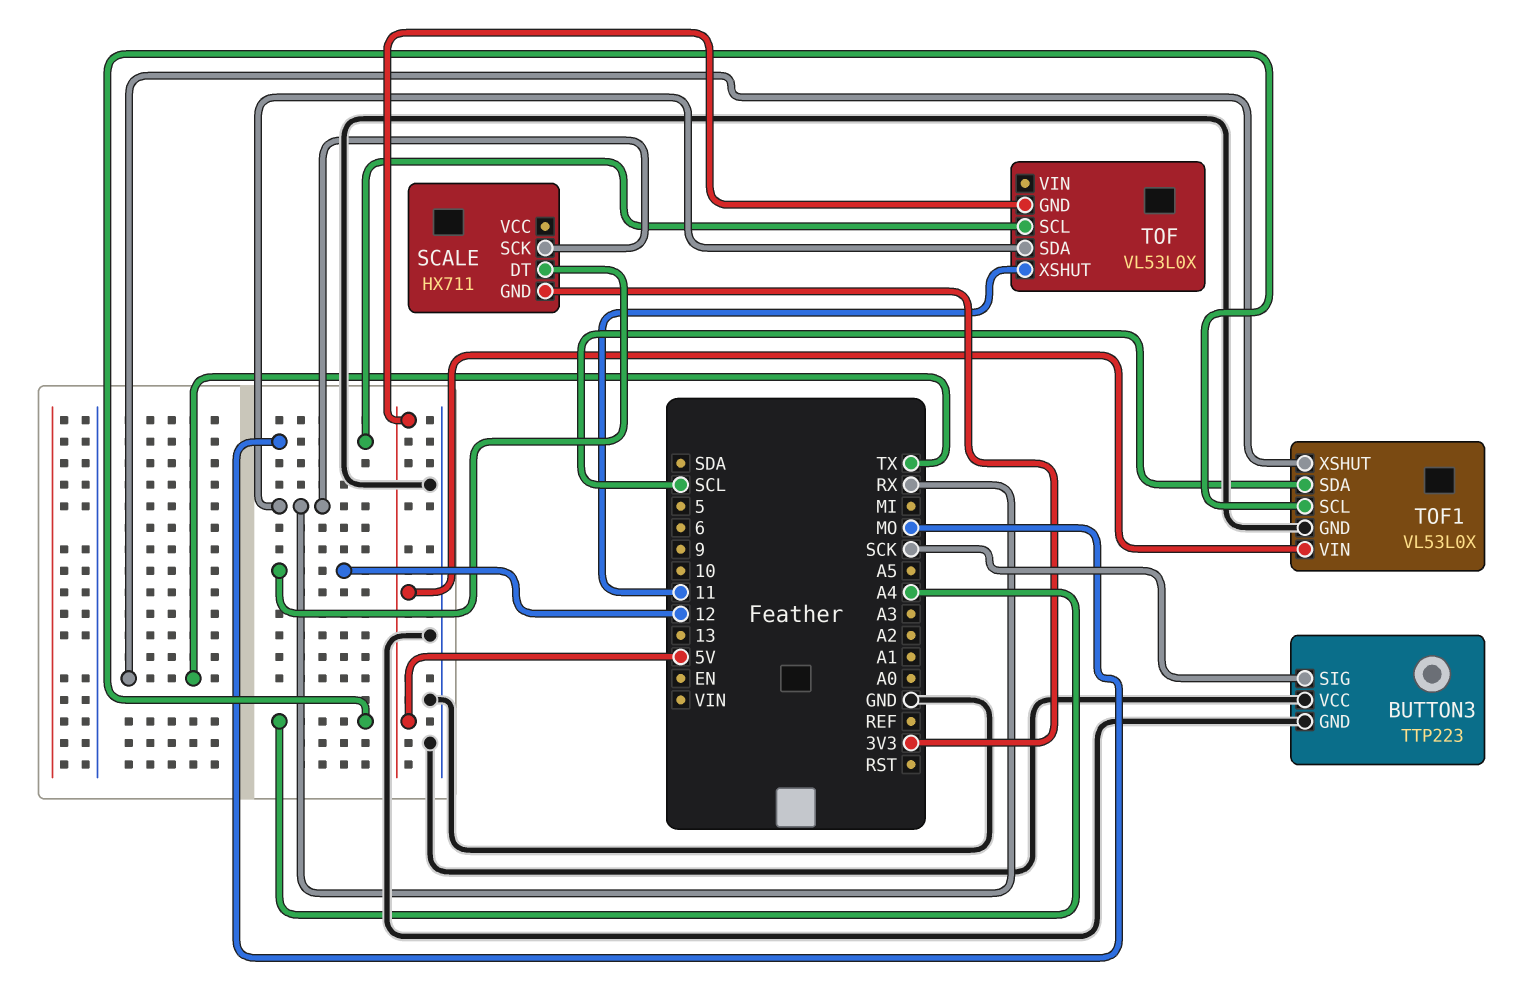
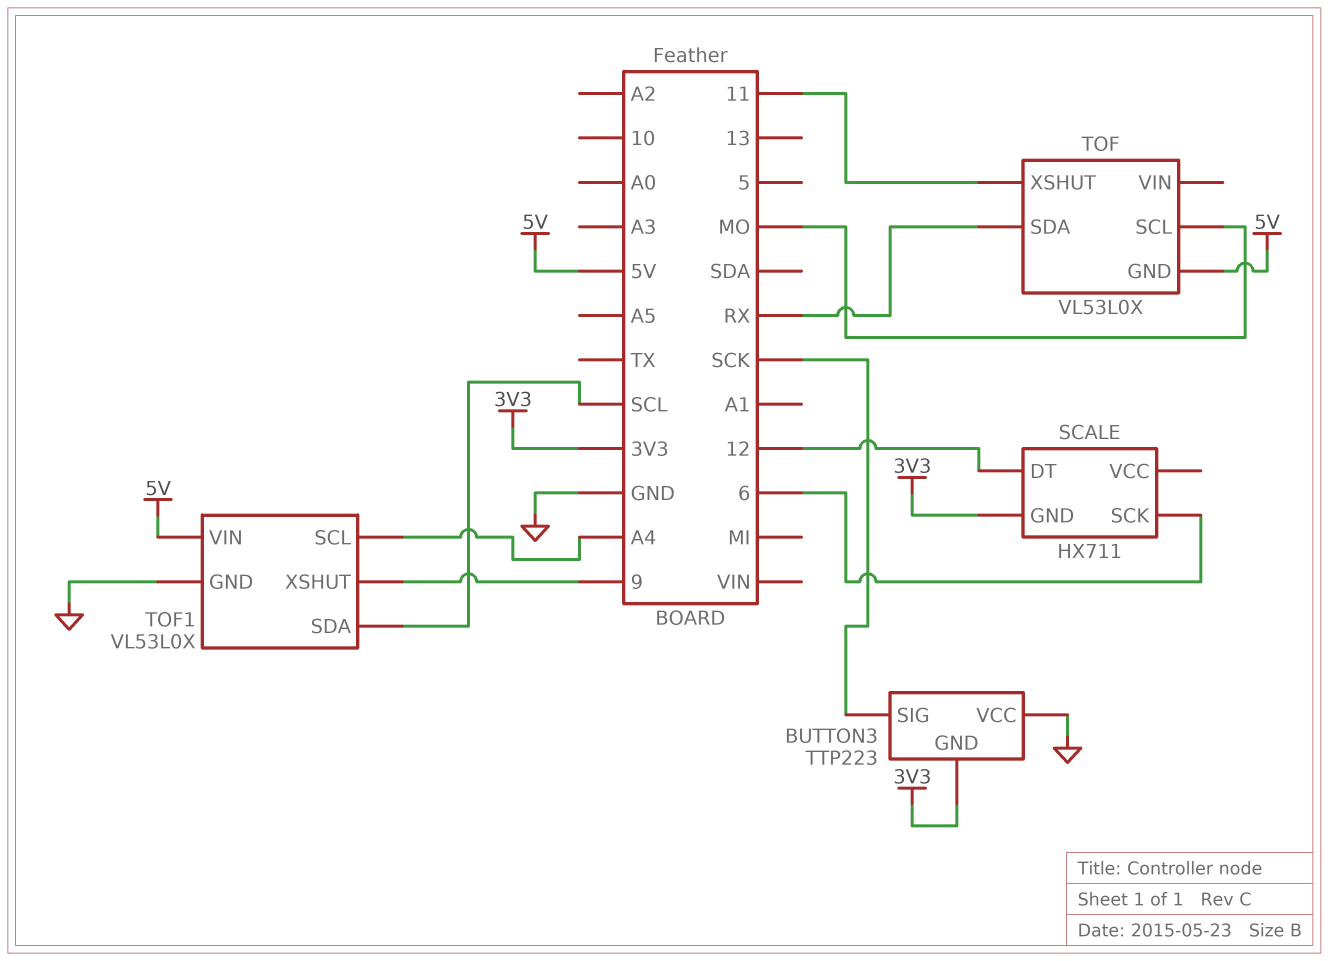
BUTTON3 pin GND: GND -> 3V3
SCALE pin SCK: RX -> 6
TOF1 pin XSHUT: TX -> 9

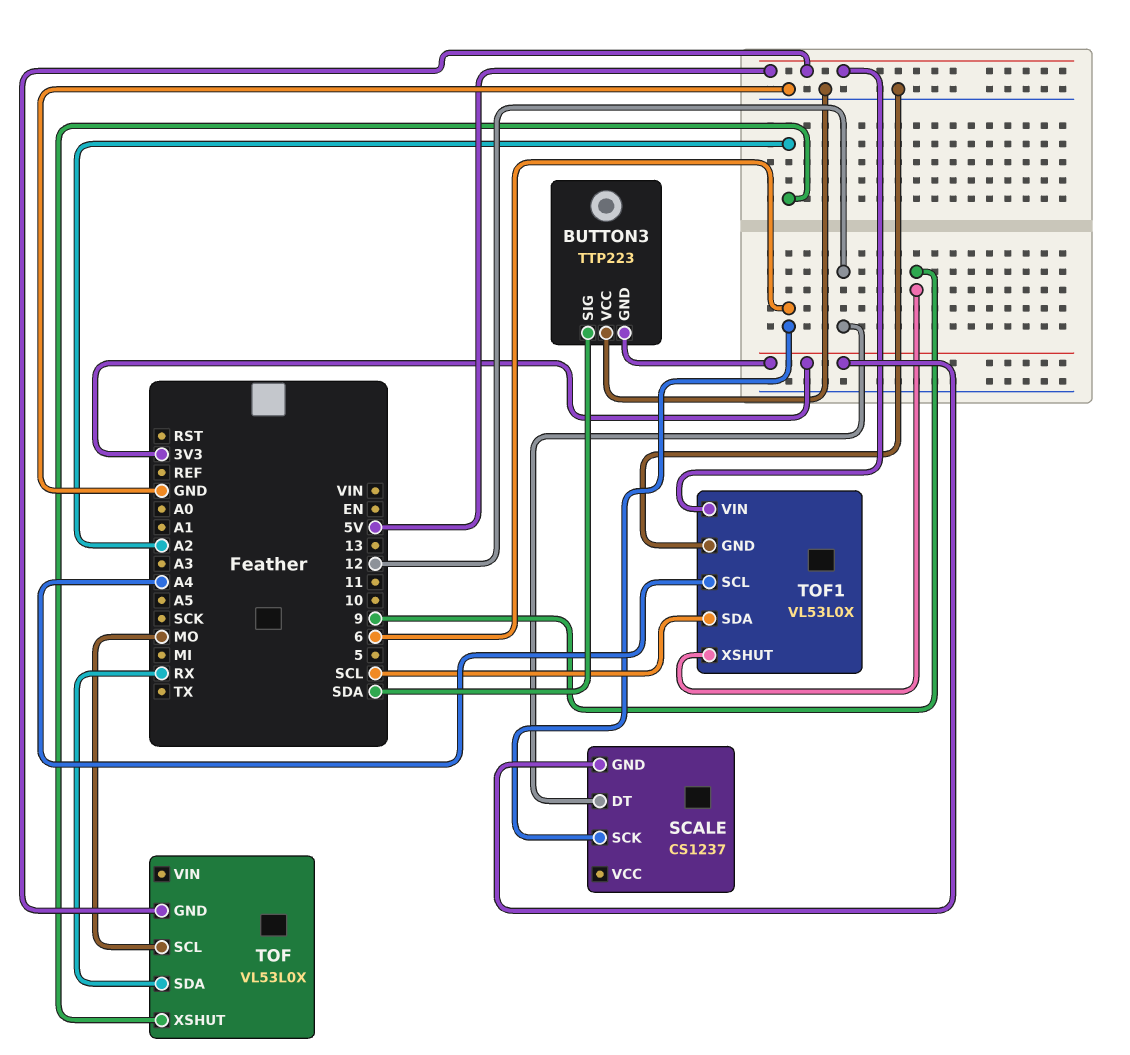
BUTTON3 pin SIG: SCK -> SDA
SCALE: HX711 -> CS1237
TOF pin XSHUT: 11 -> A2

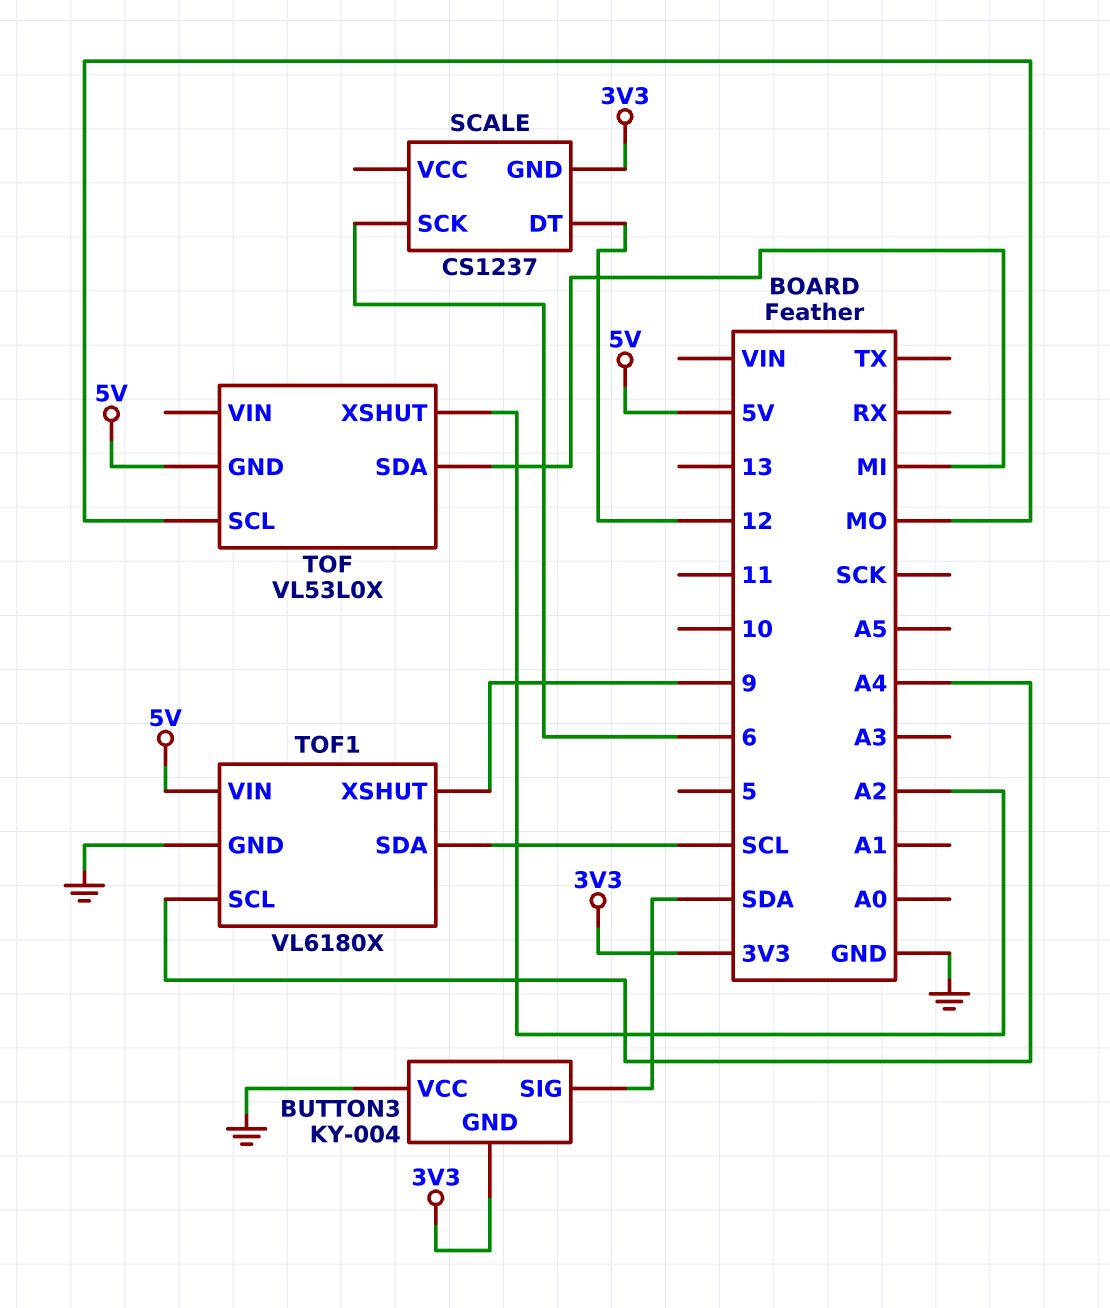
BUTTON3: TTP223 -> KY-004
TOF pin SDA: RX -> MI
TOF1: VL53L0X -> VL6180X

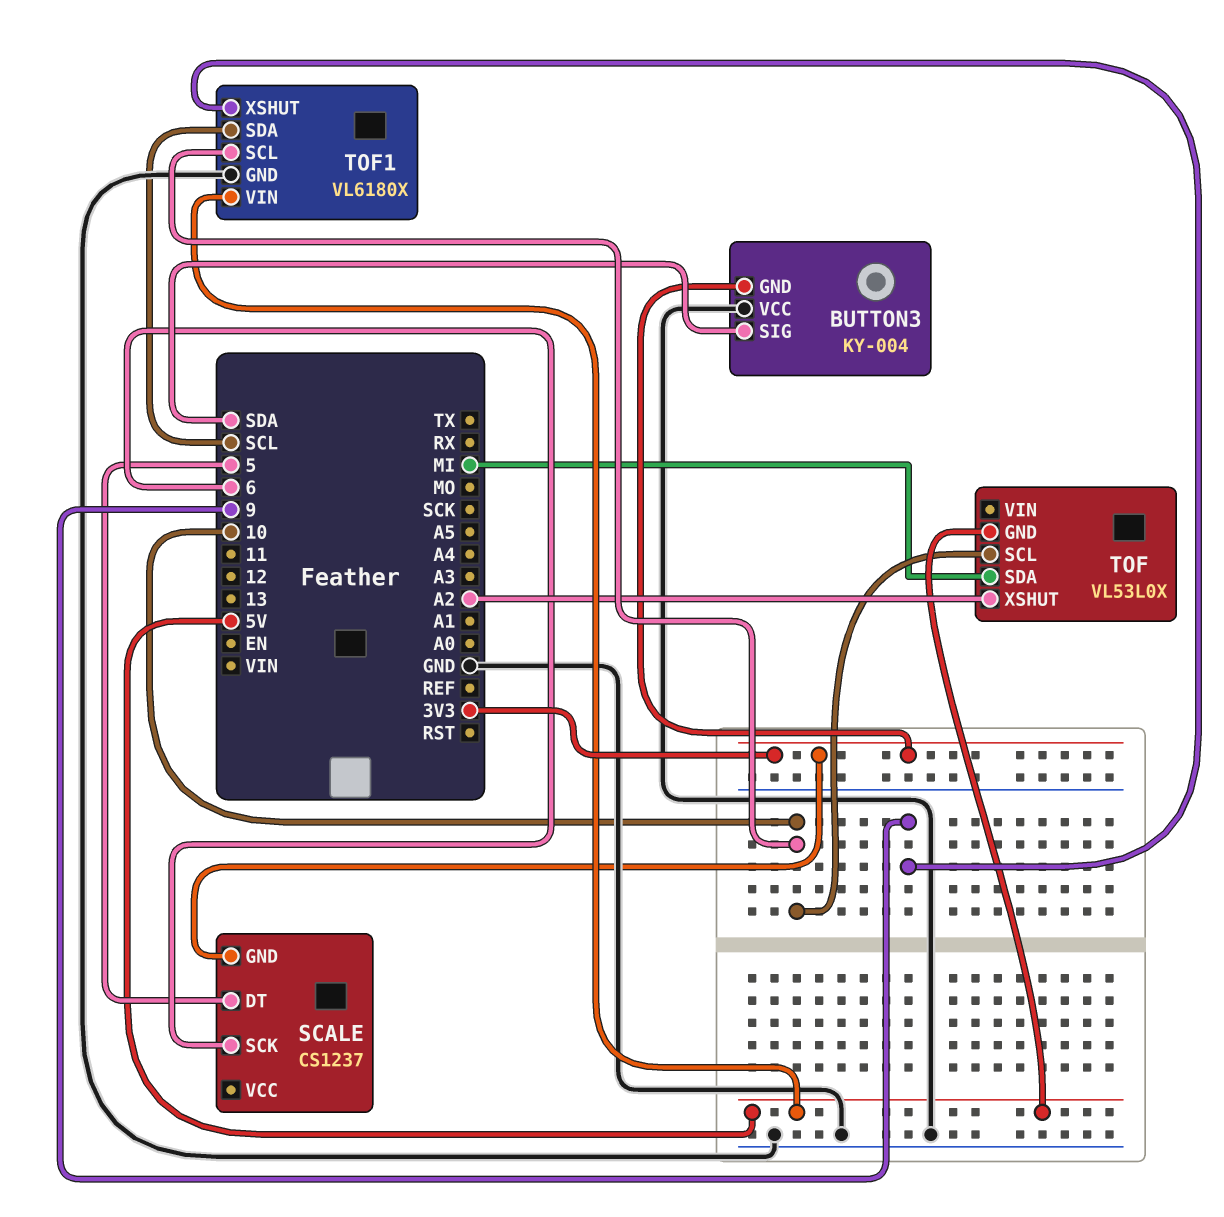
SCALE pin DT: 12 -> 5
TOF pin SCL: MO -> 10
TOF1 pin SCL: A4 -> 10

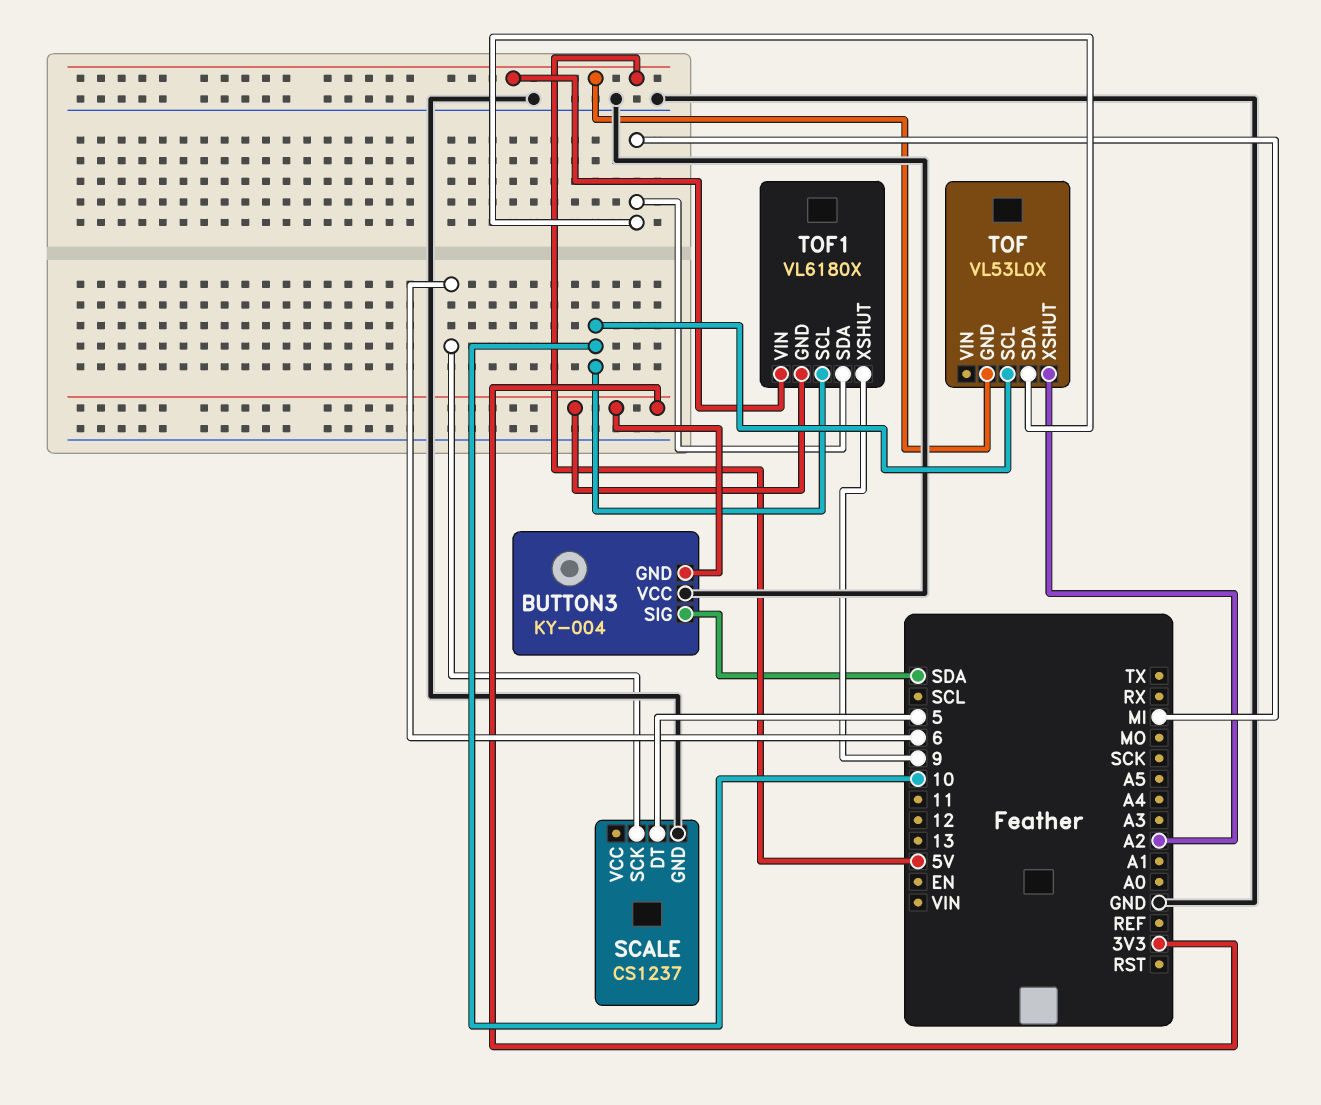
SCALE pin GND: 3V3 -> GND
TOF1 pin GND: GND -> 3V3
TOF1 pin SDA: SCL -> MI

